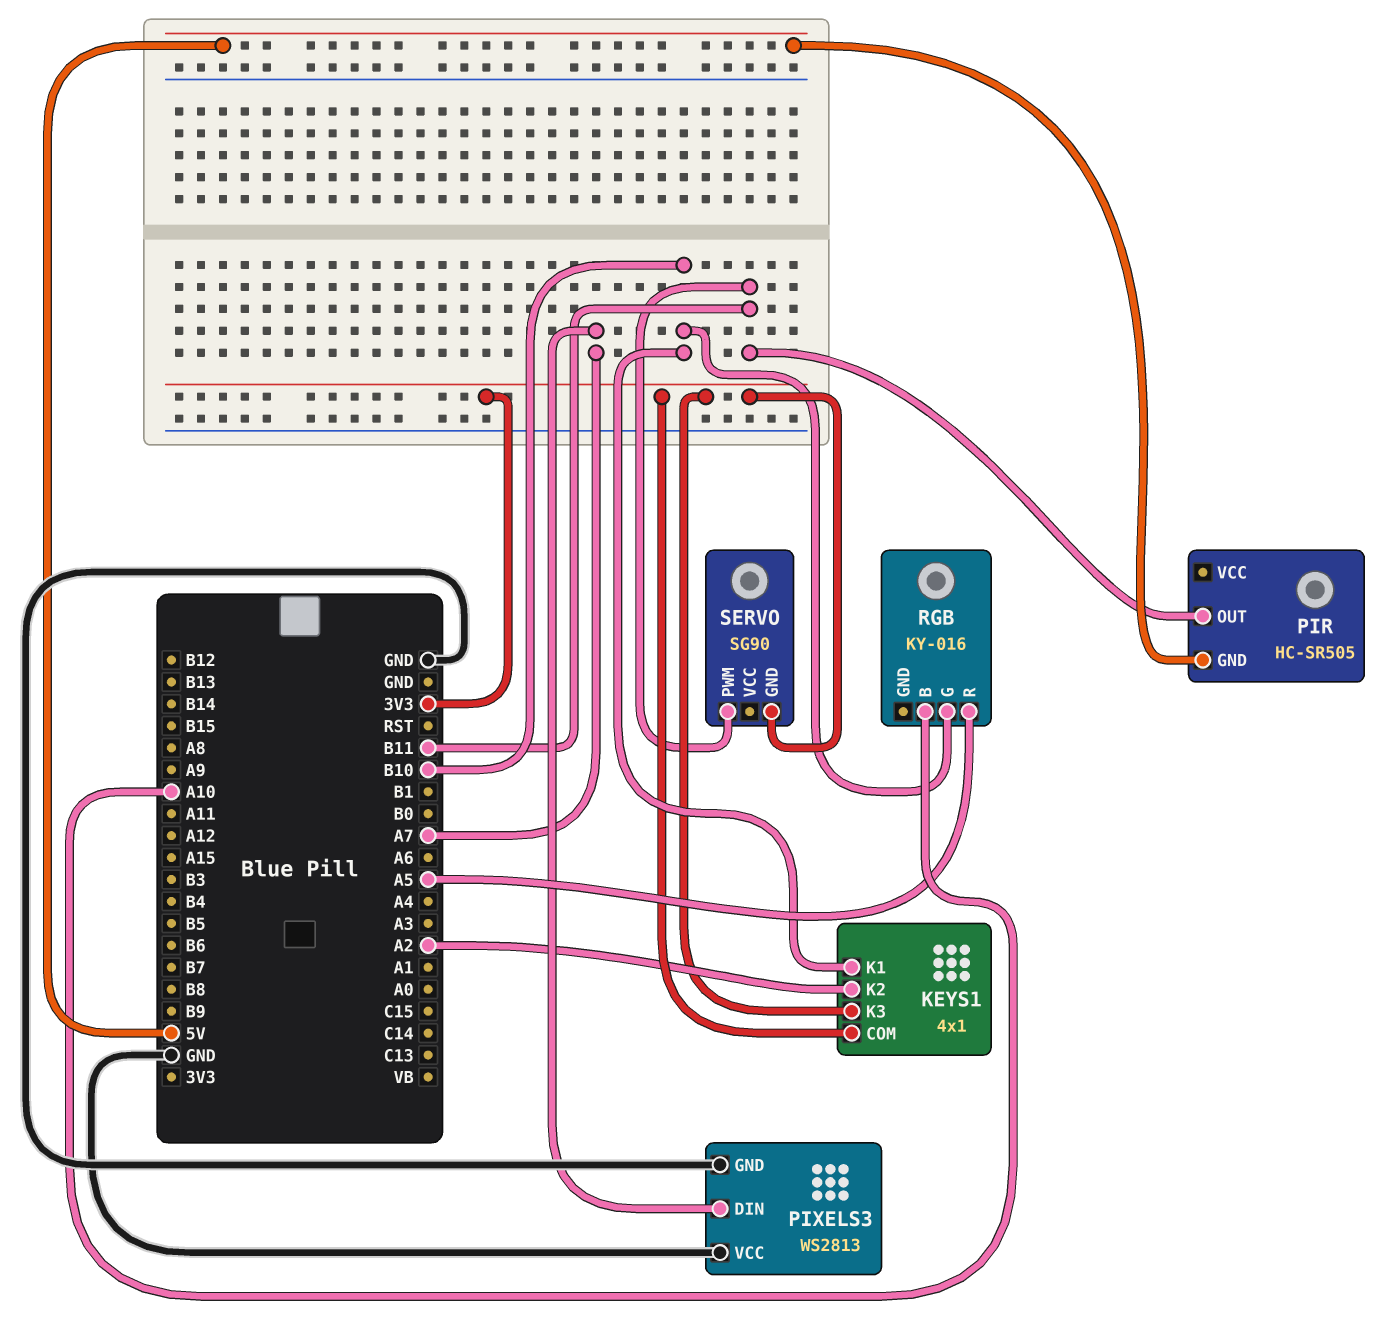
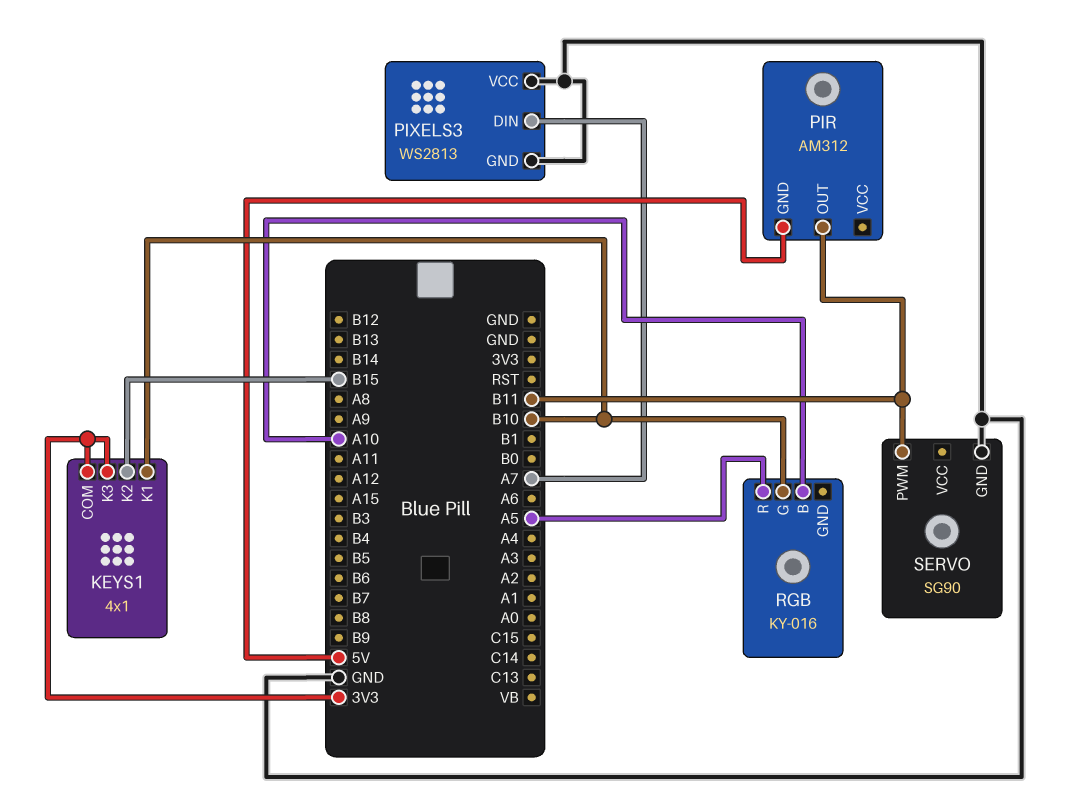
KEYS1 pin K2: A2 -> B15
PIR: HC-SR505 -> AM312
SERVO pin GND: 3V3 -> GND

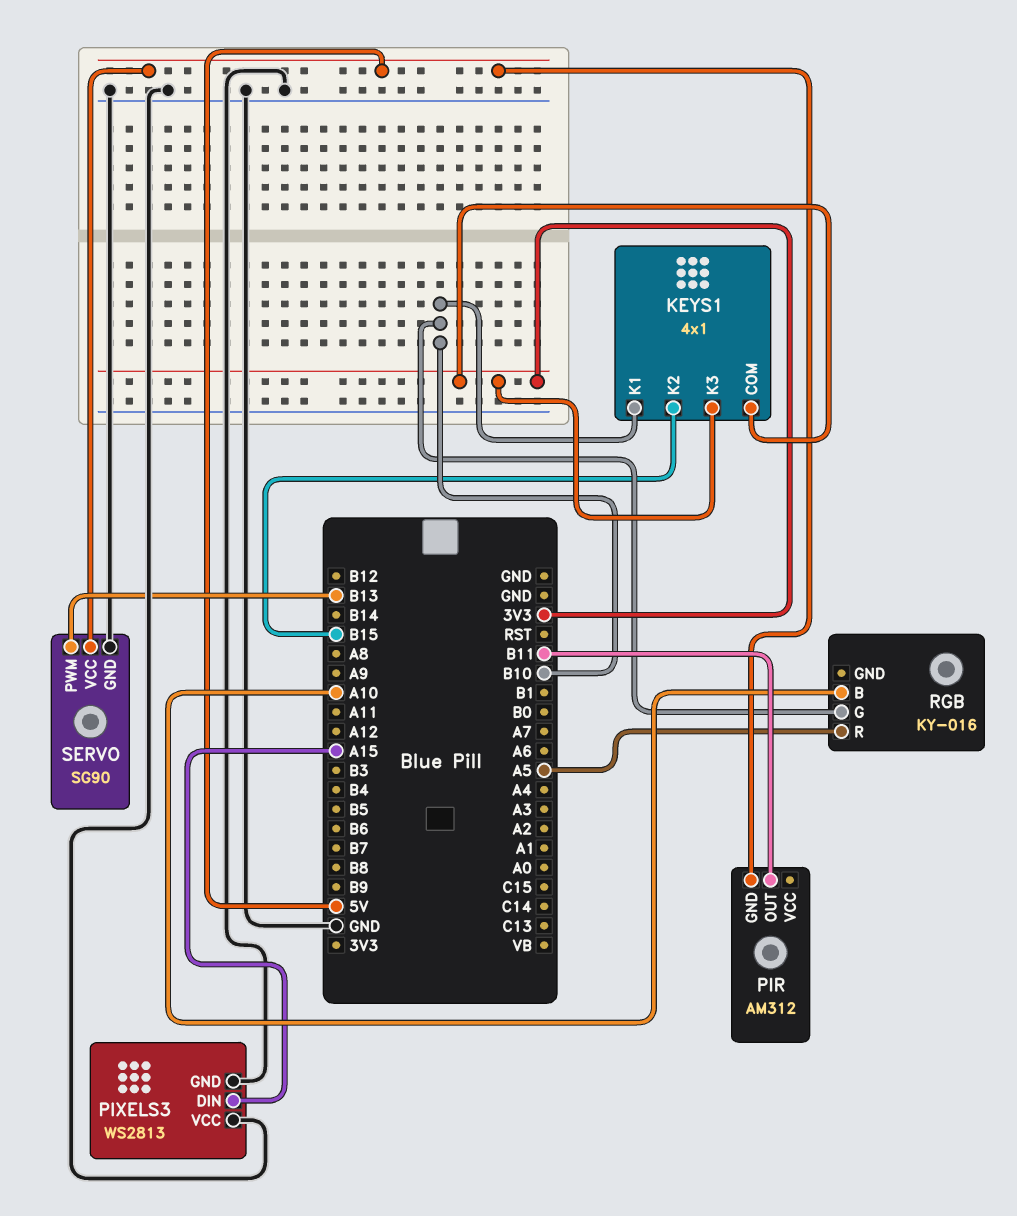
PIXELS3 pin DIN: A7 -> A15
SERVO pin PWM: B11 -> B13
SERVO pin VCC: none -> 5V

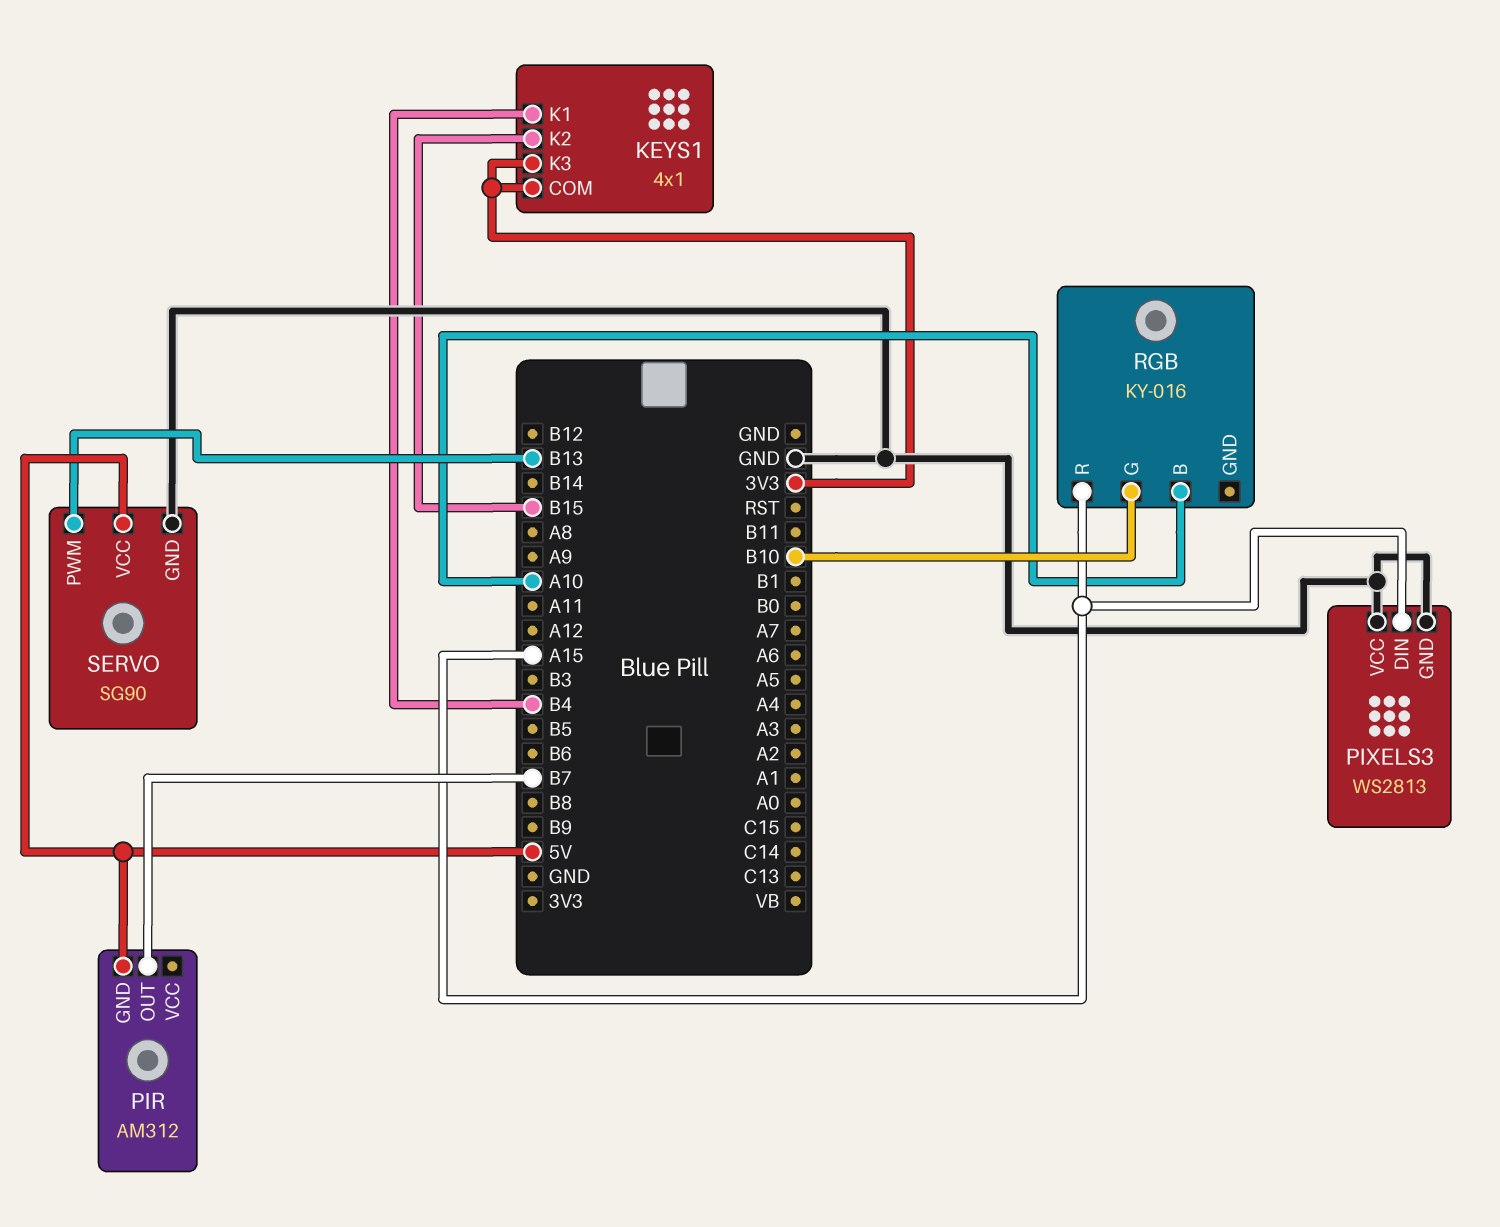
KEYS1 pin K1: B10 -> B4
PIR pin OUT: B11 -> B7
RGB pin R: A5 -> A15

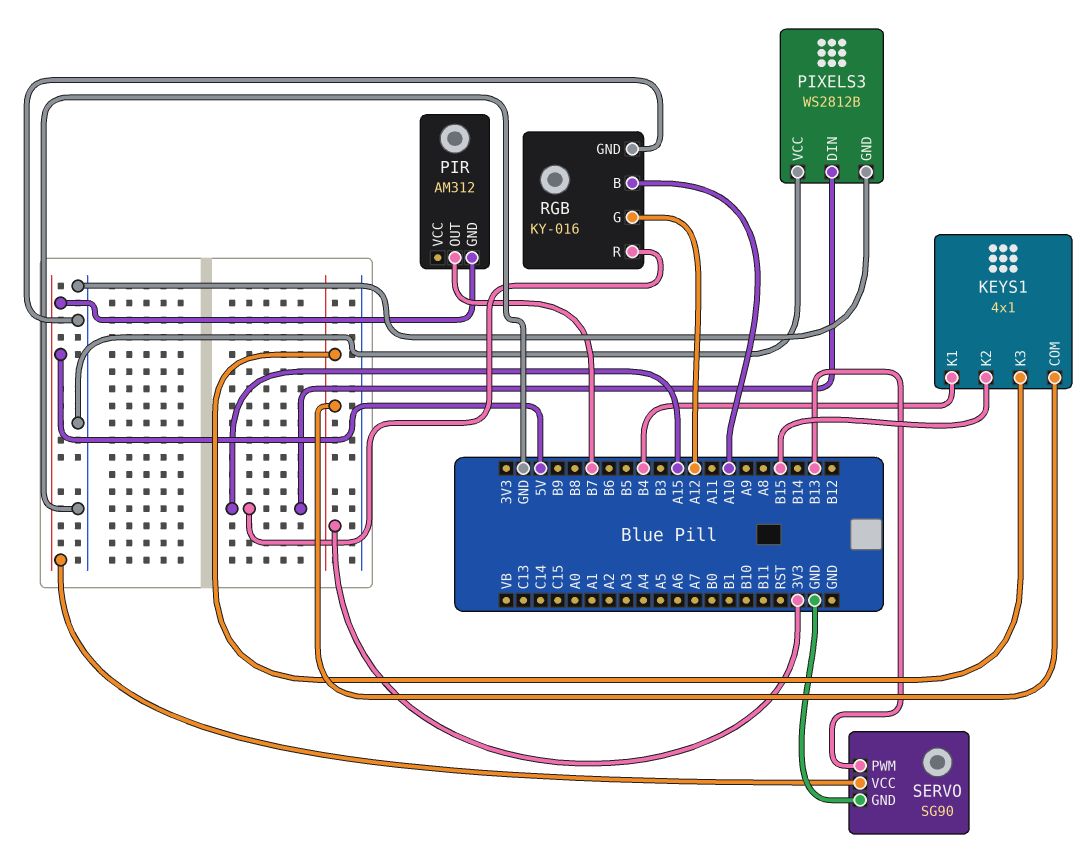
PIXELS3: WS2813 -> WS2812B
RGB pin G: B10 -> A12
RGB pin GND: none -> GND

